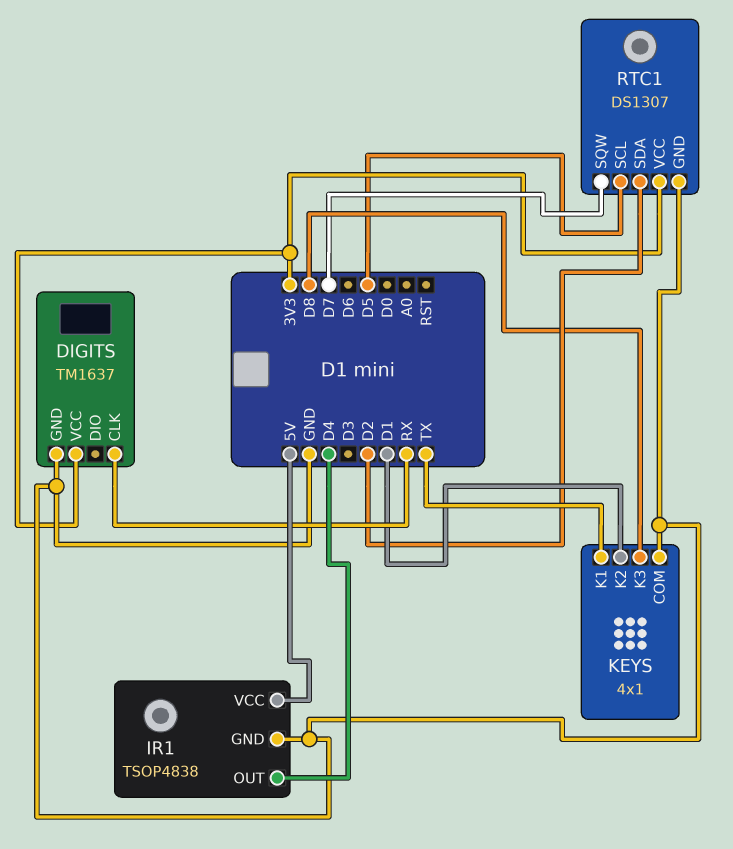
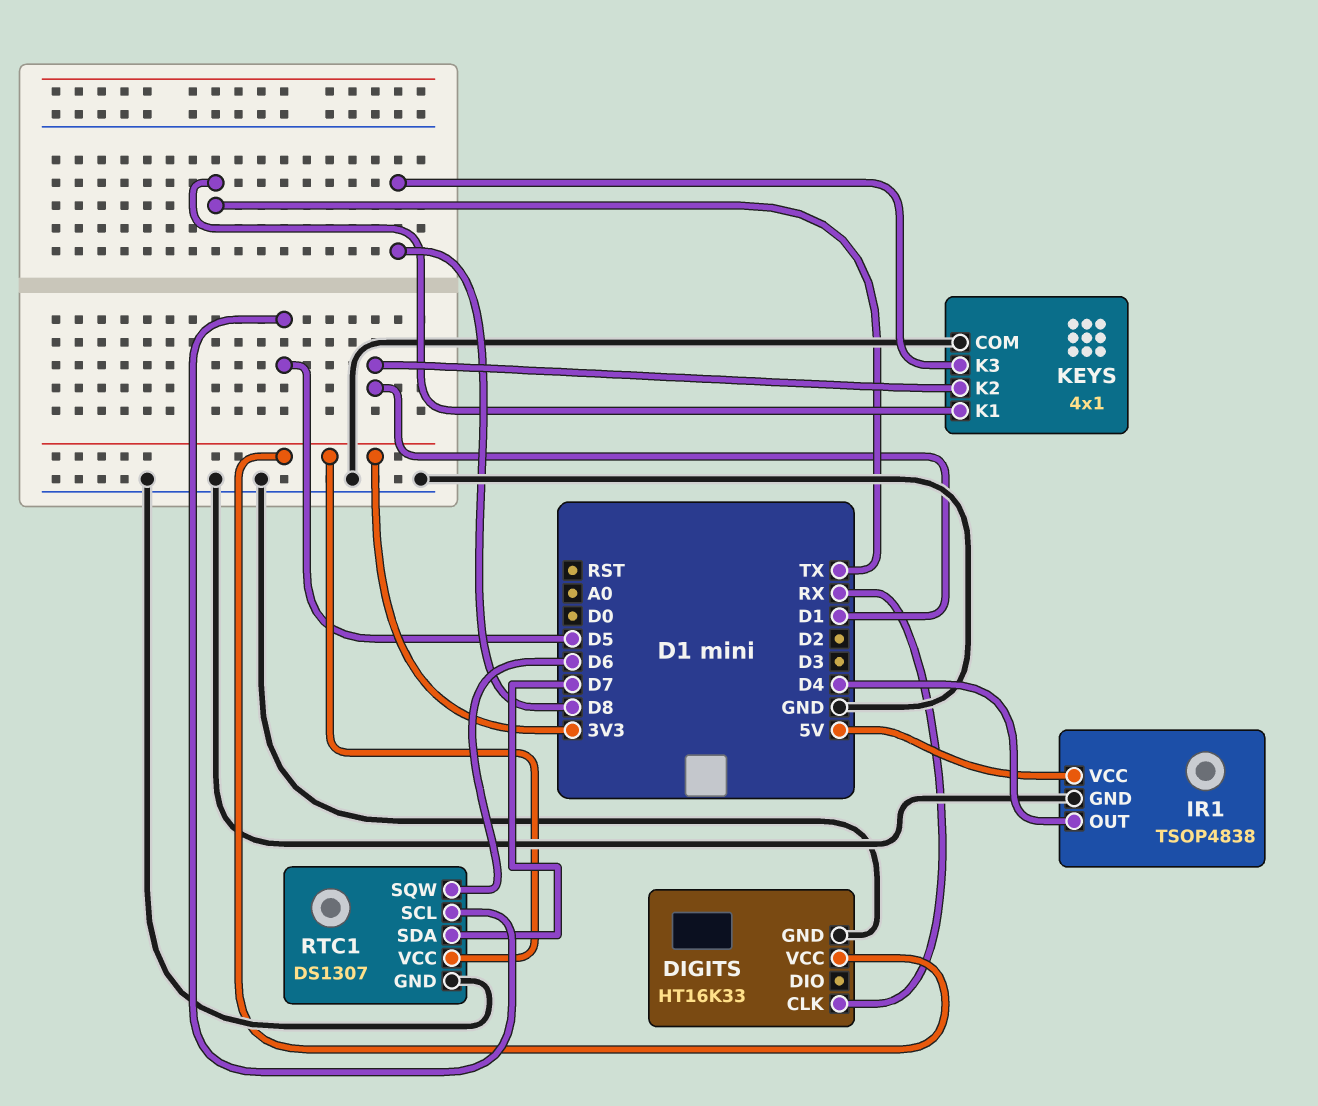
DIGITS: TM1637 -> HT16K33
RTC1 pin SDA: D2 -> D7
RTC1 pin SQW: D7 -> D6

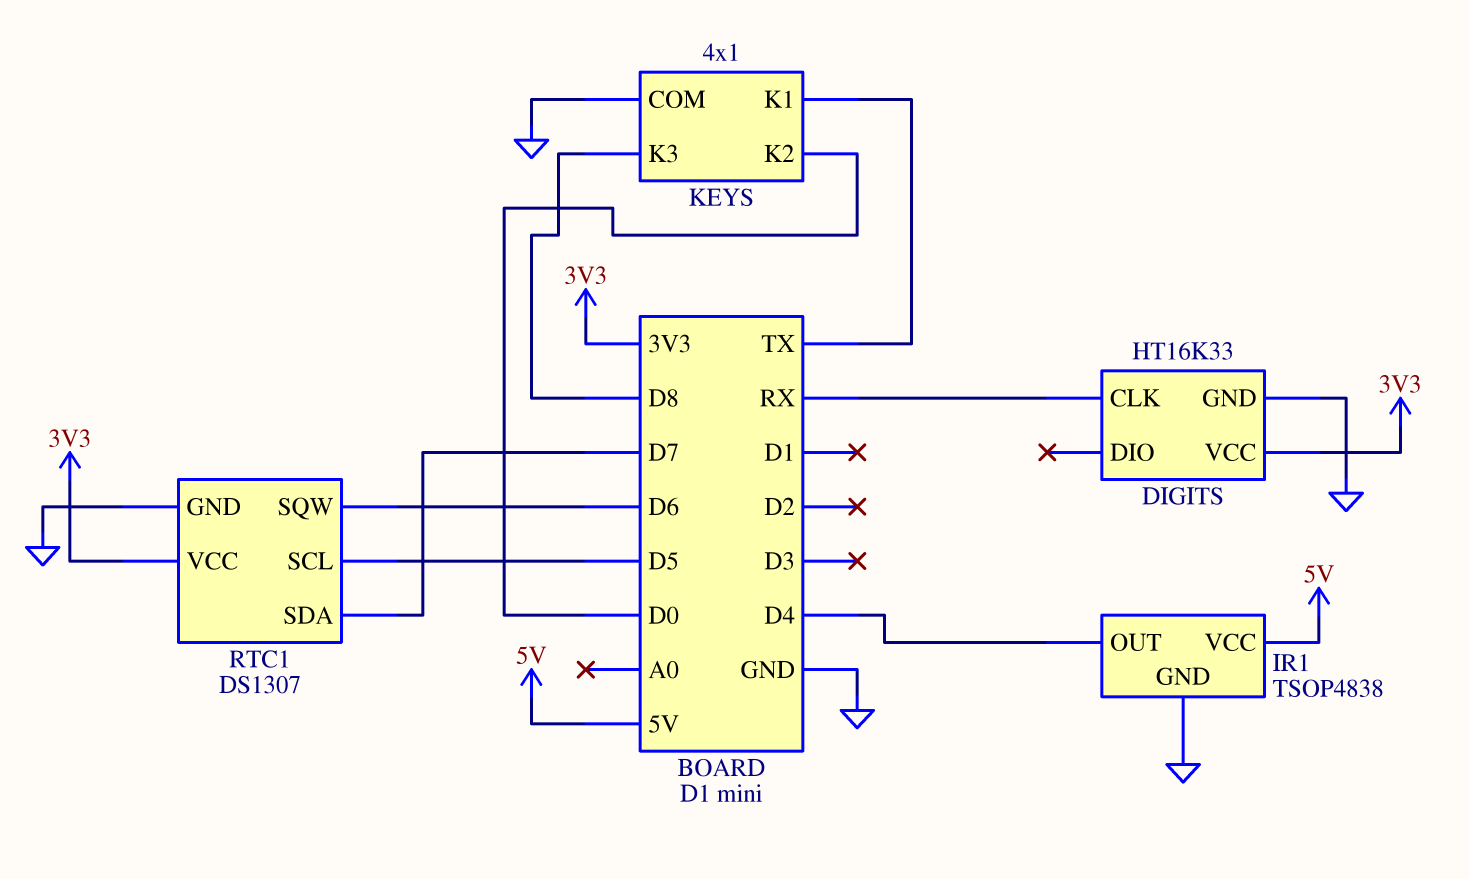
KEYS pin K2: D1 -> D0

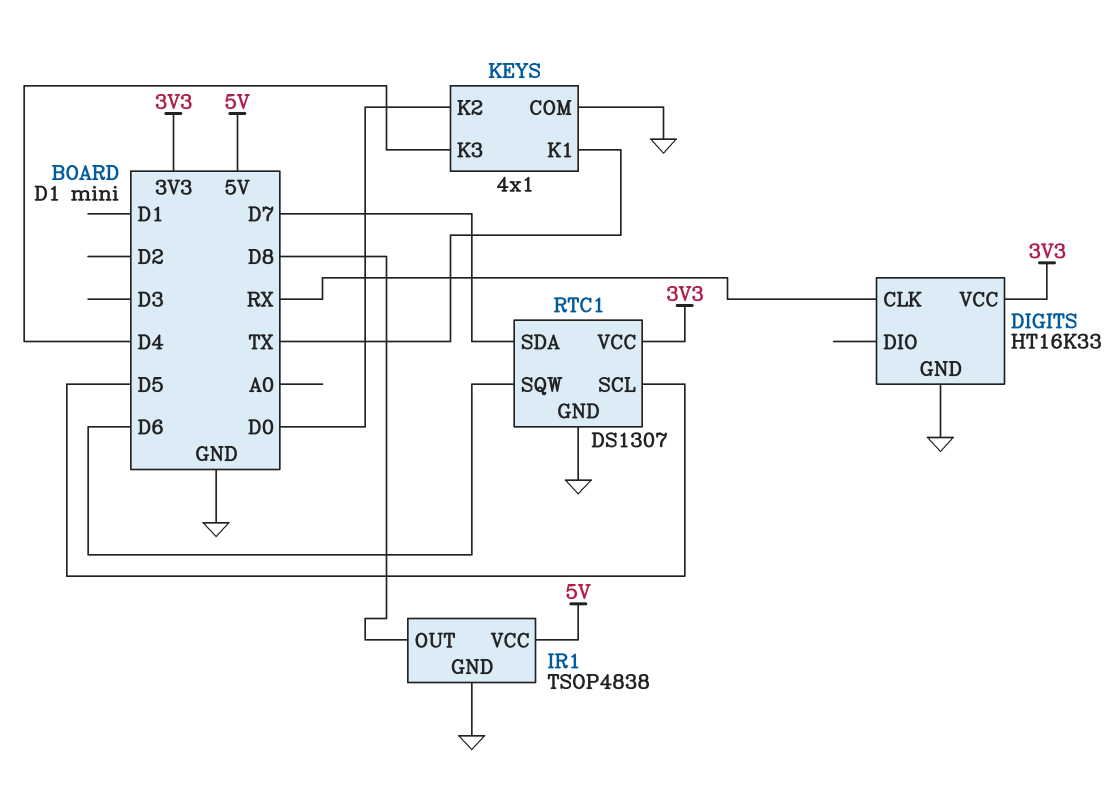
IR1 pin OUT: D4 -> D8
KEYS pin K3: D8 -> D4

